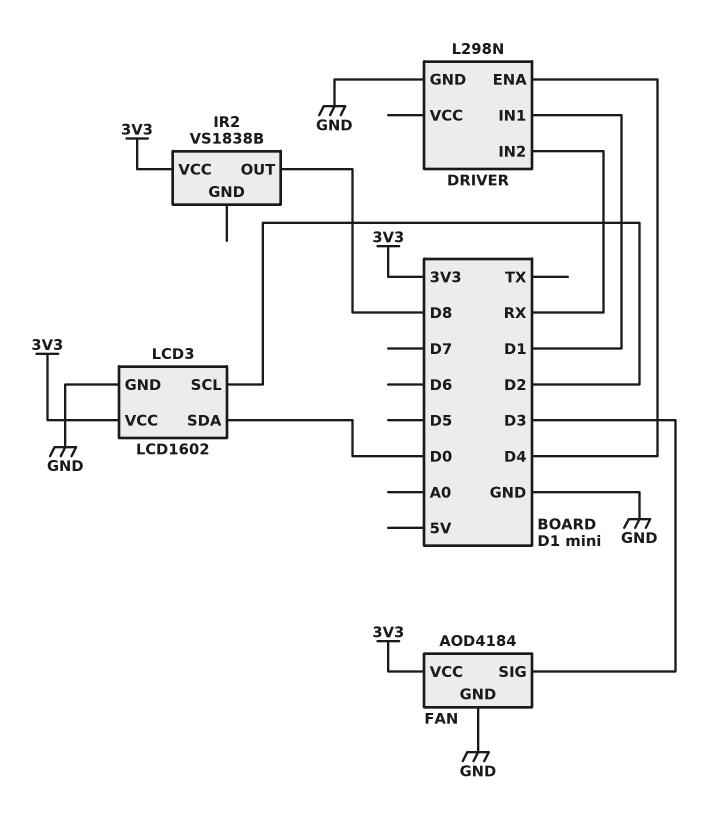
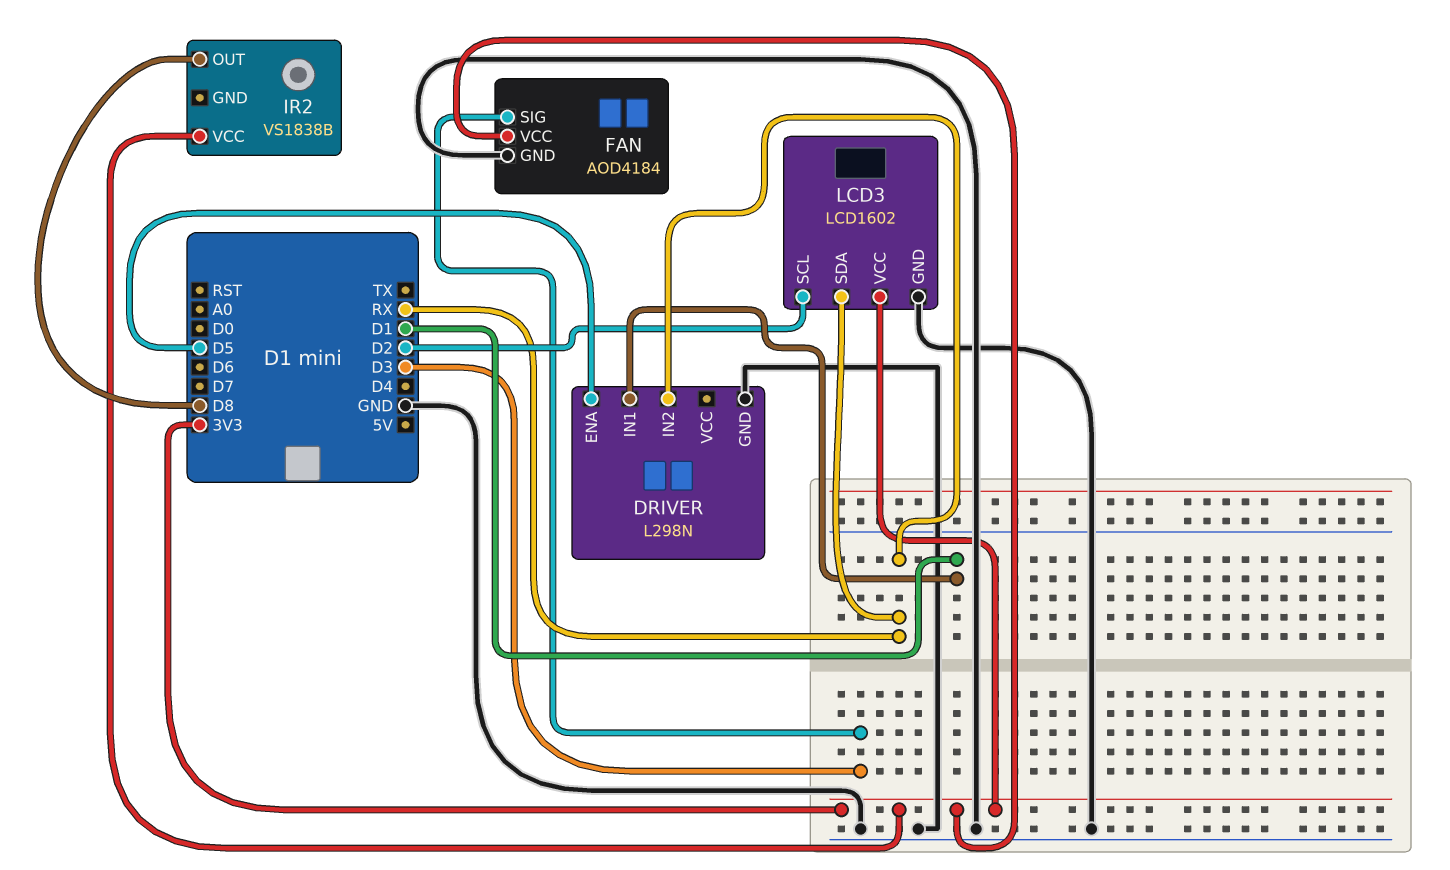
DRIVER pin ENA: D4 -> D5
LCD3 pin SDA: D0 -> RX

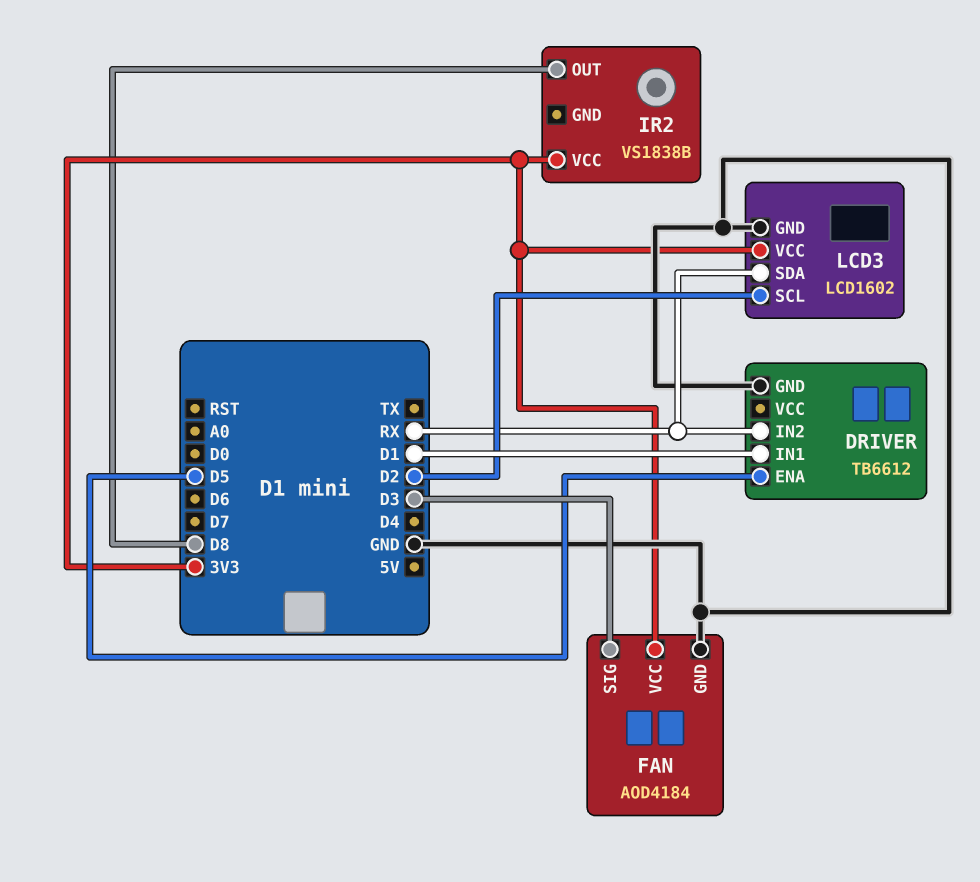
DRIVER: L298N -> TB6612

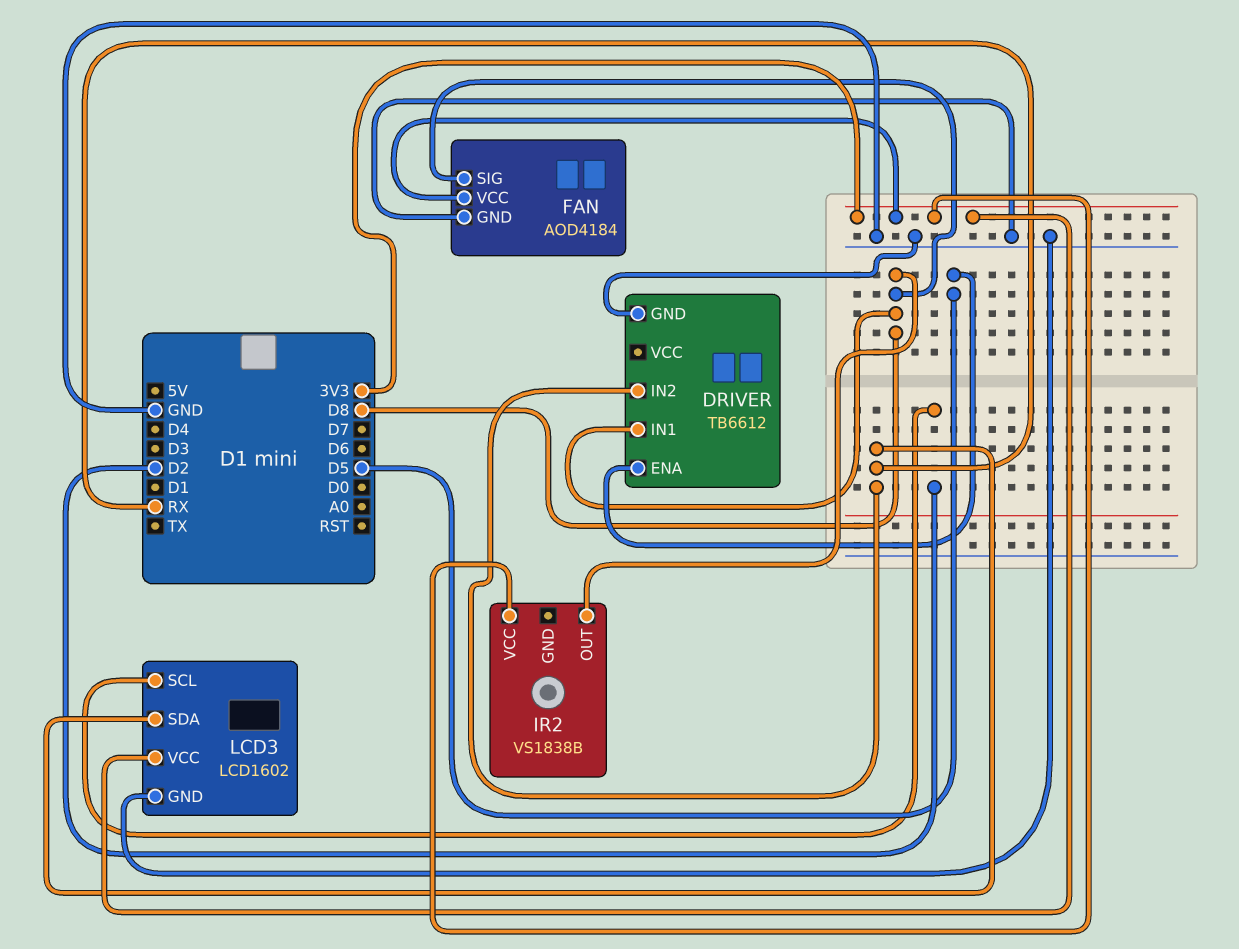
DRIVER pin IN1: D1 -> D8
FAN pin SIG: D3 -> D8

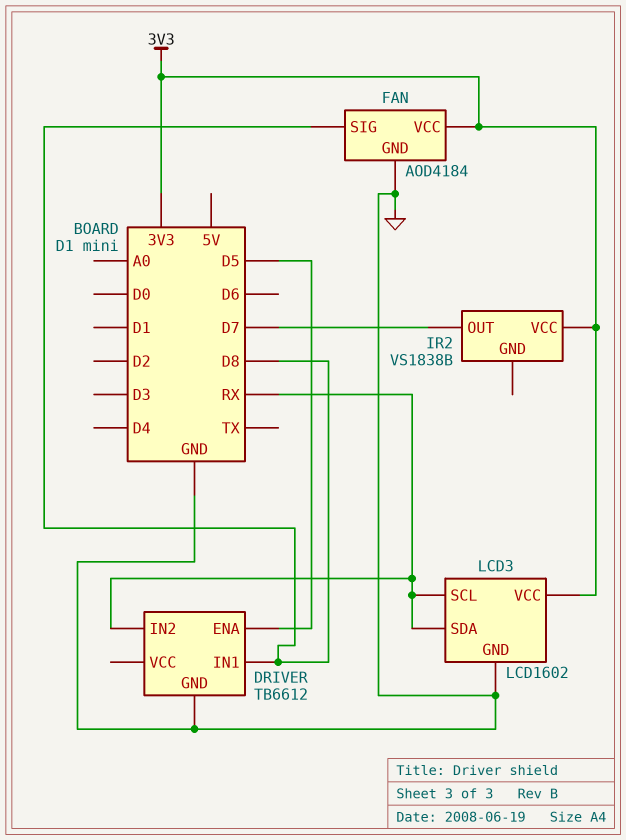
IR2 pin OUT: D8 -> D7
LCD3 pin SCL: D2 -> RX

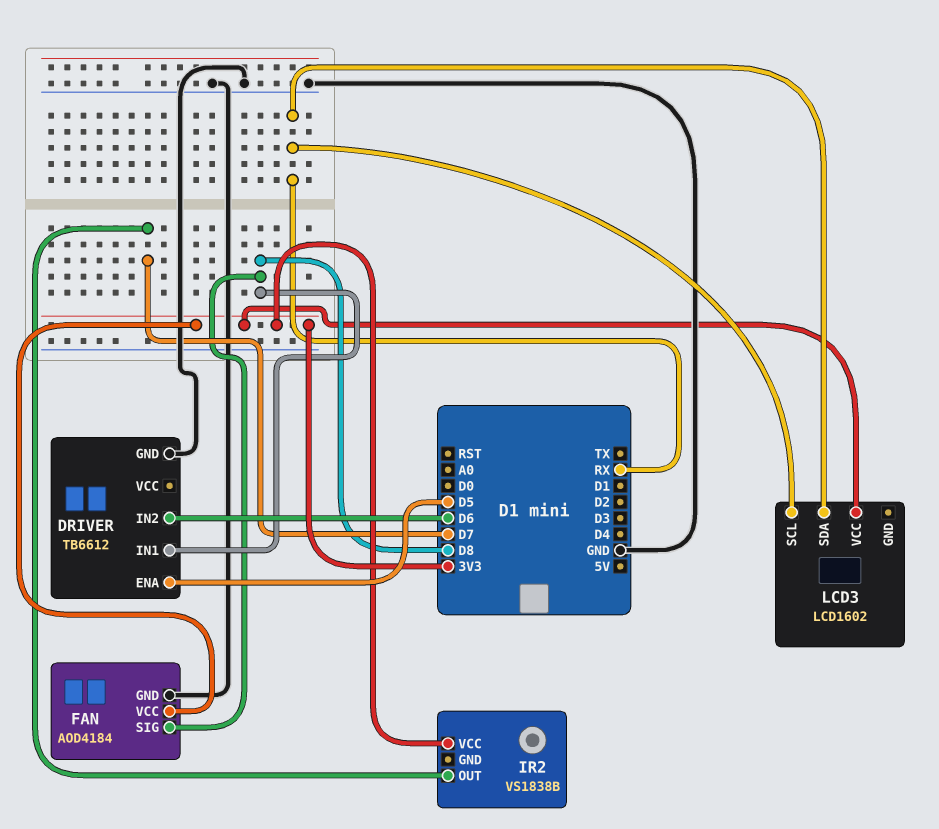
DRIVER pin IN2: RX -> D6
LCD3 pin GND: GND -> none

